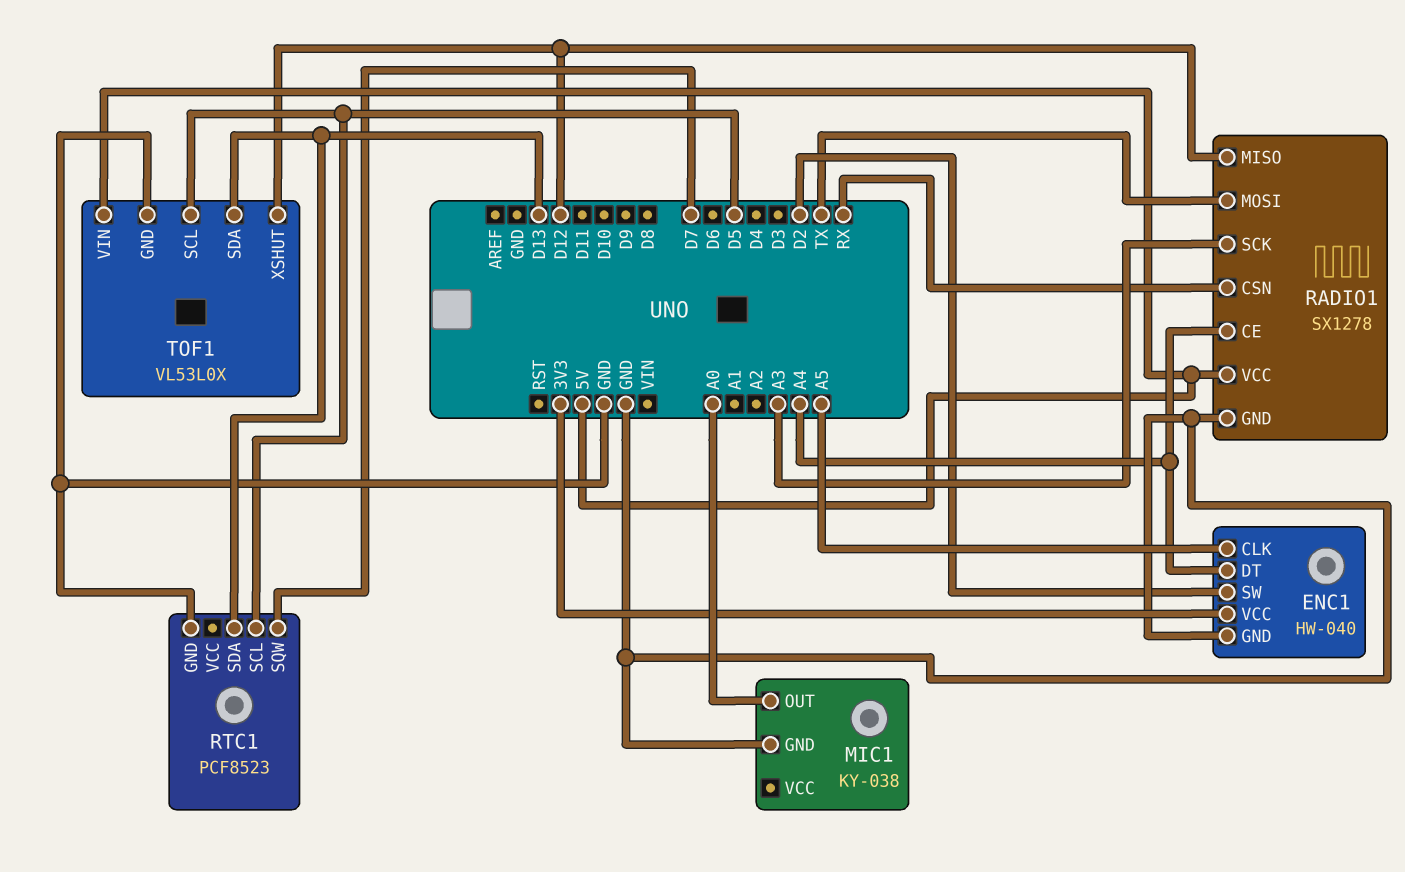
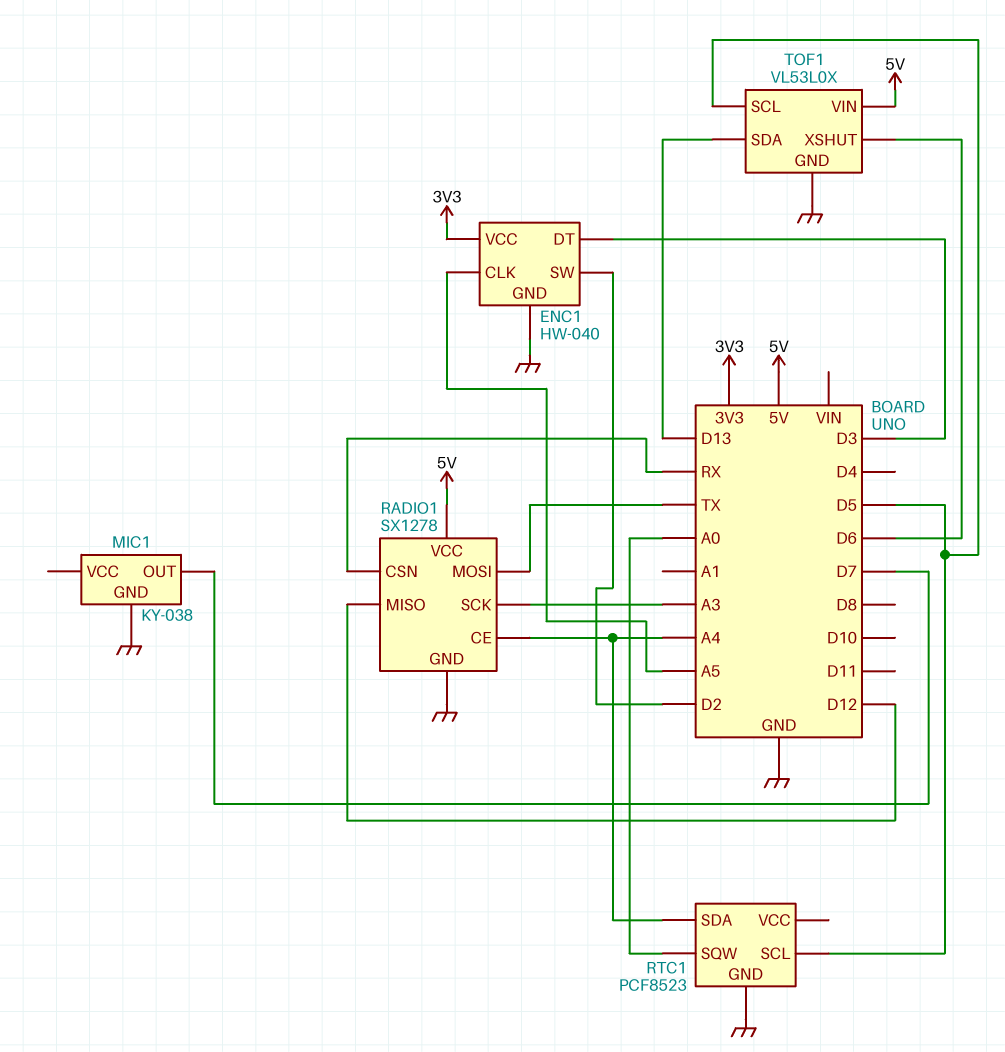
ENC1 pin DT: A4 -> D3
MIC1 pin OUT: A0 -> D7
RTC1 pin SDA: D13 -> A4
RTC1 pin SQW: D7 -> A0
TOF1 pin XSHUT: D12 -> D6

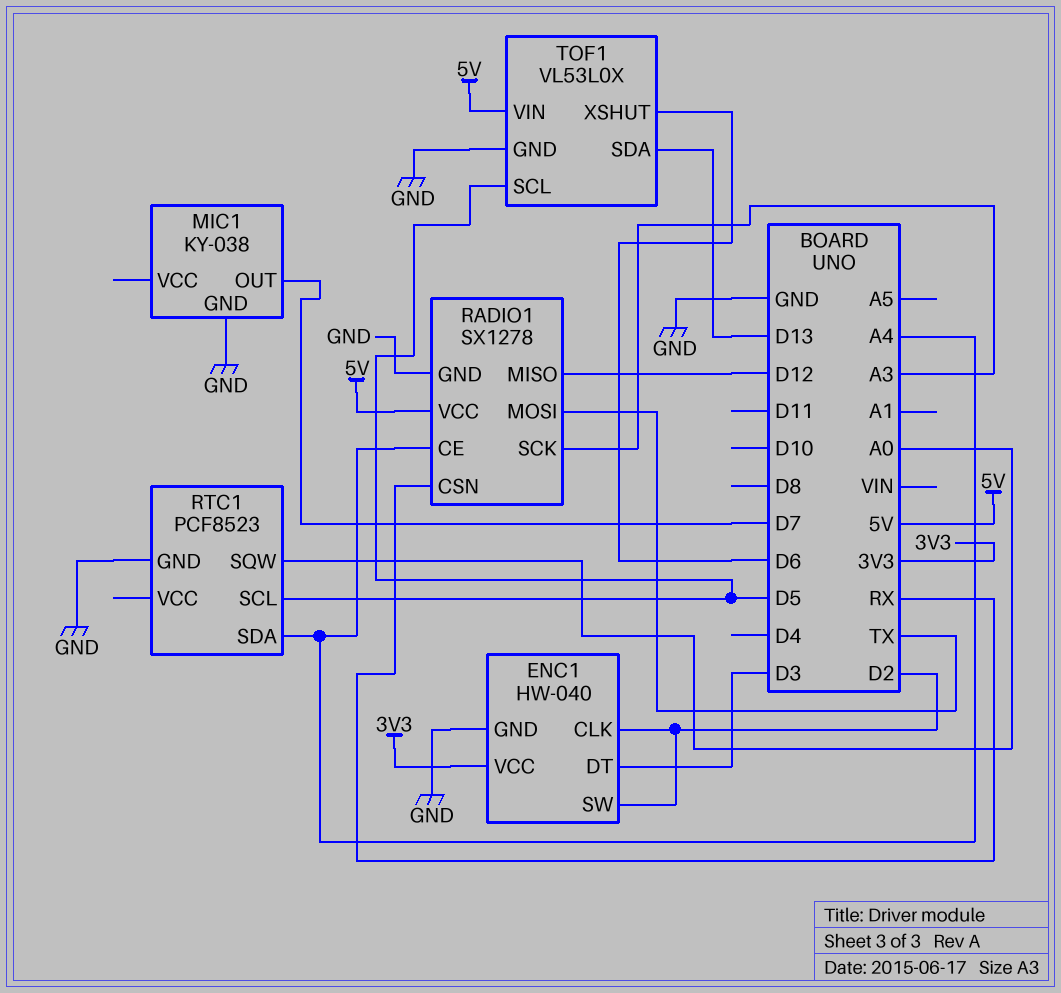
ENC1 pin CLK: A5 -> D2

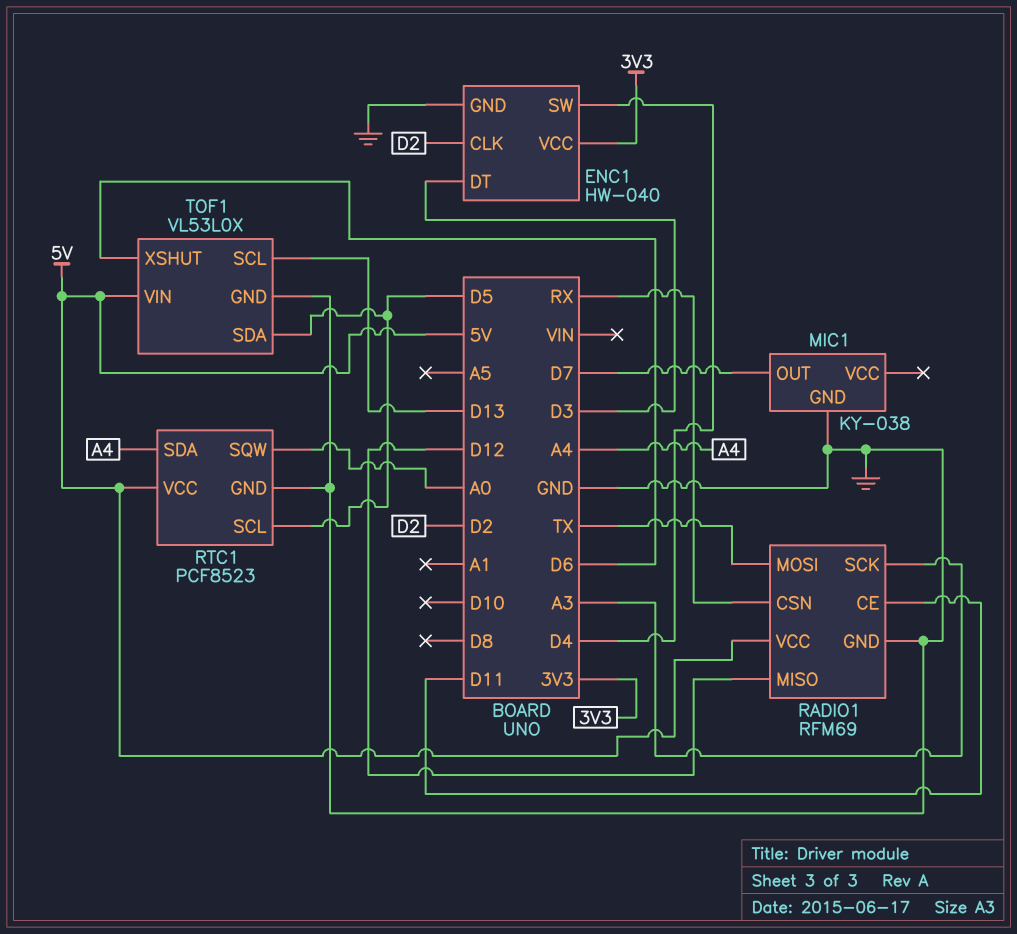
ENC1 pin SW: D2 -> D4
RADIO1: SX1278 -> RFM69
RADIO1 pin CE: A4 -> D11
RTC1 pin VCC: none -> 5V
TOF1 pin SCL: D5 -> D13
TOF1 pin SDA: D13 -> D5

